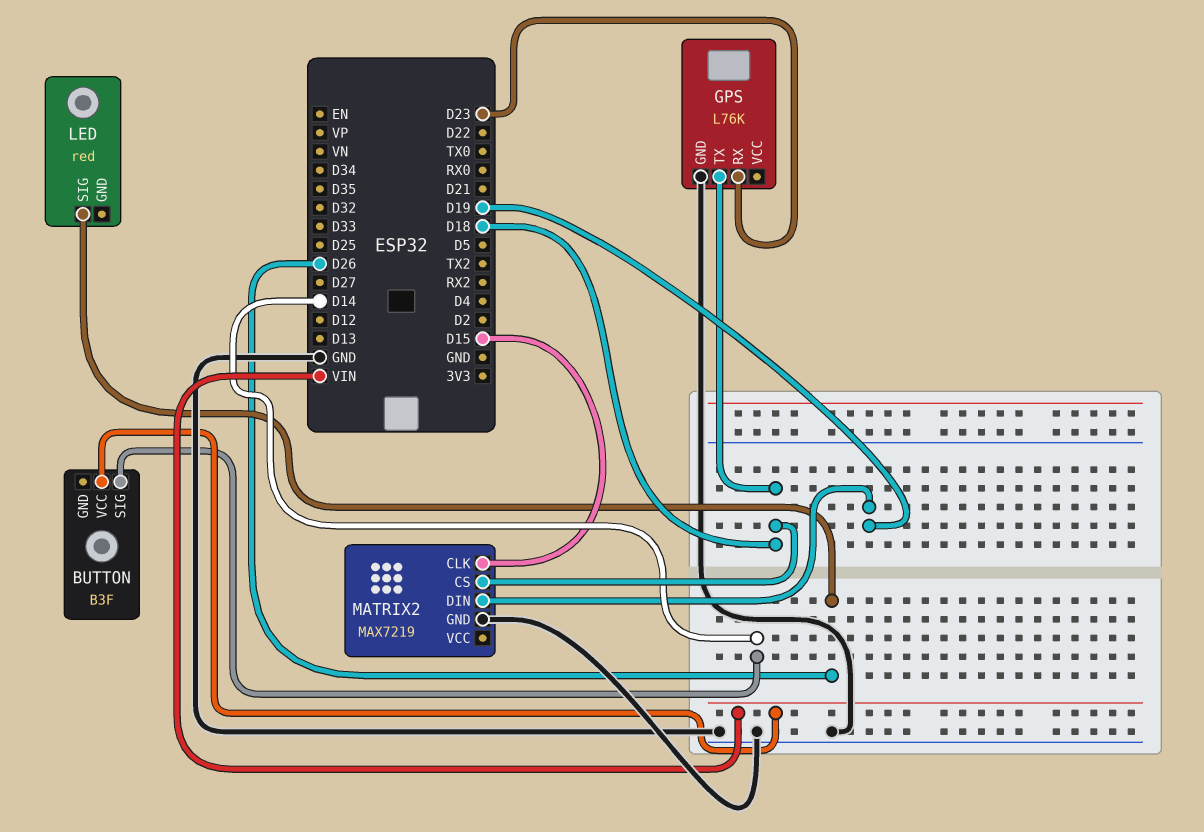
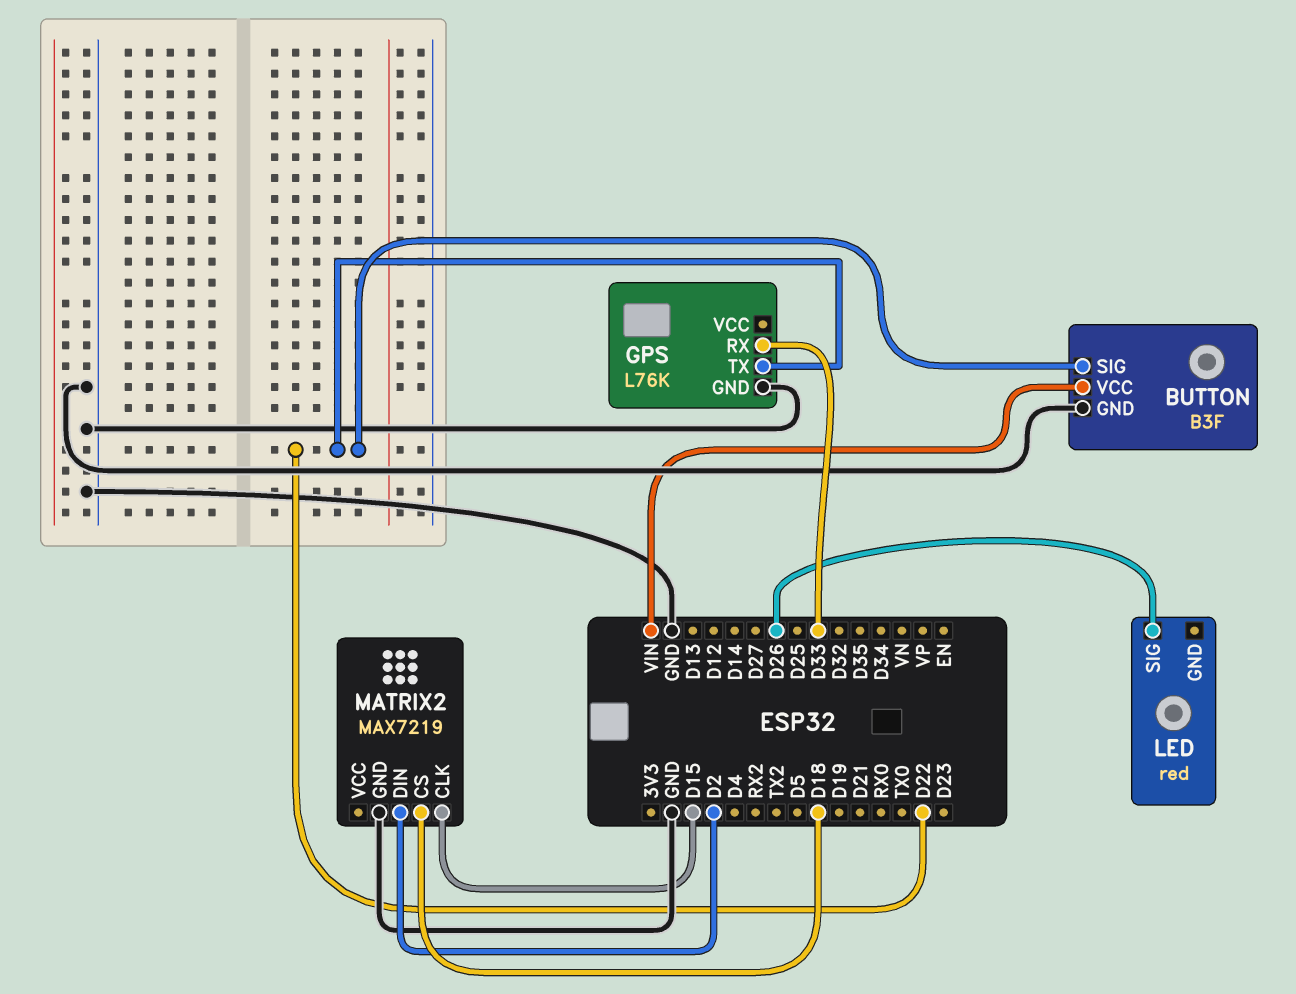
BUTTON pin GND: none -> GND
BUTTON pin SIG: D14 -> D22
GPS pin RX: D23 -> D33
GPS pin TX: D18 -> D22
MATRIX2 pin DIN: D19 -> D2

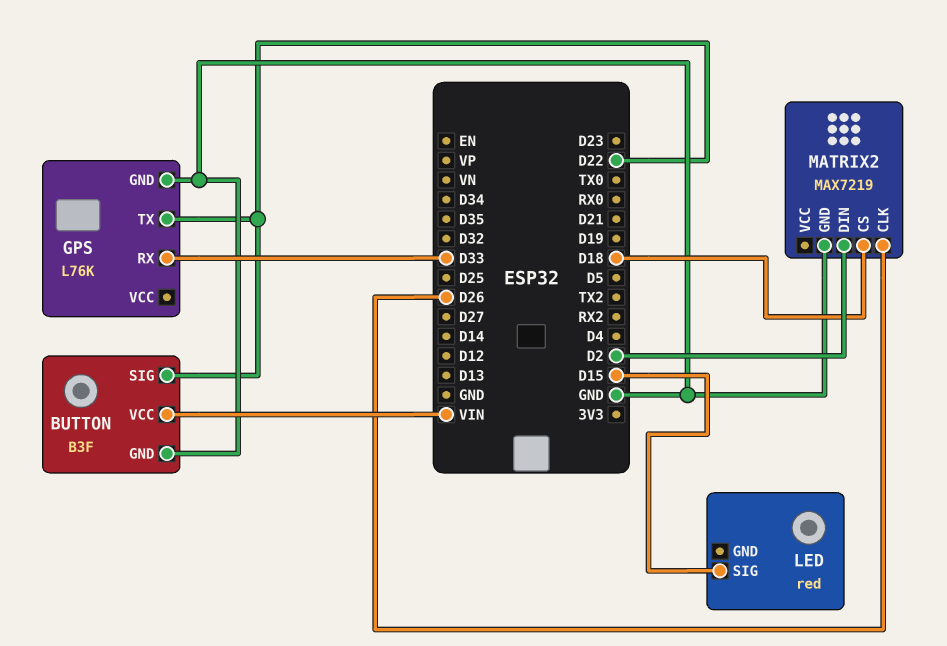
LED pin SIG: D26 -> D15
MATRIX2 pin CLK: D15 -> D26

